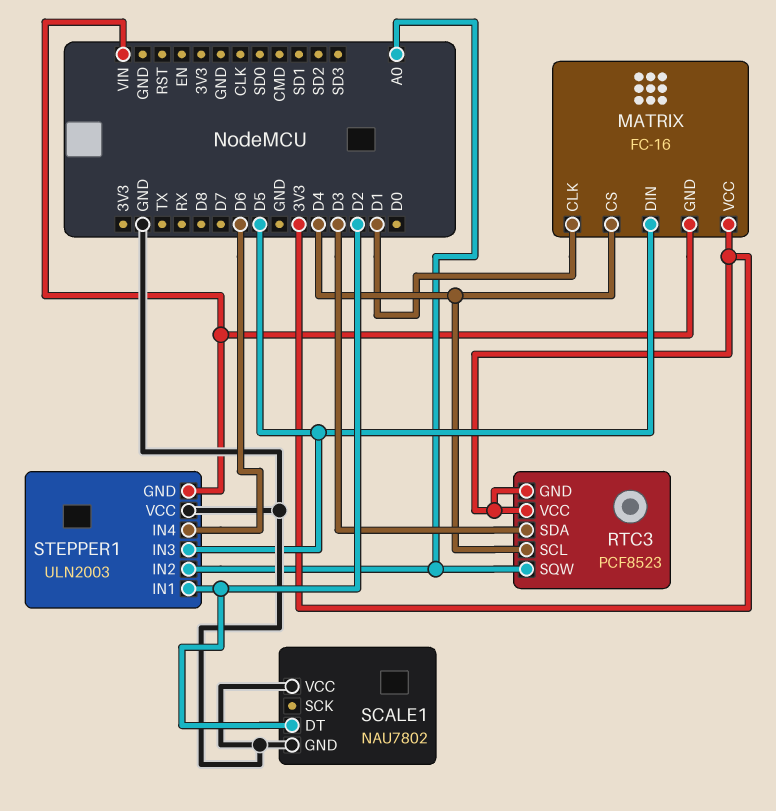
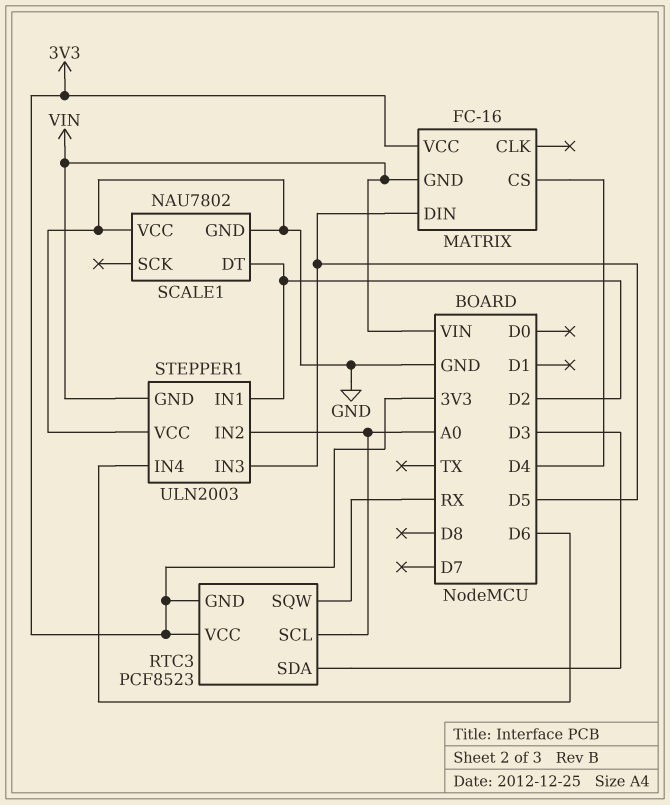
MATRIX pin CLK: D1 -> none
RTC3 pin SCL: D4 -> A0
RTC3 pin SQW: A0 -> RX

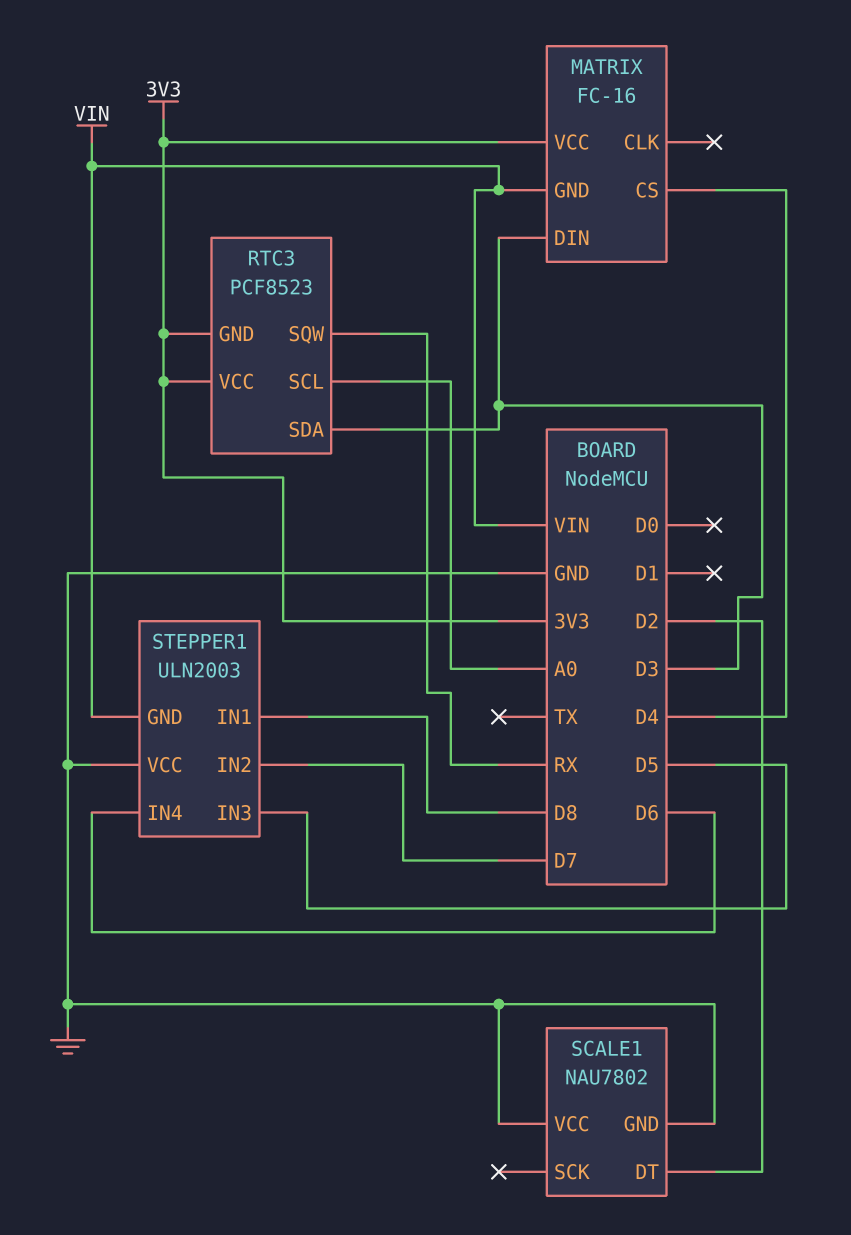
MATRIX pin DIN: D5 -> D3
STEPPER1 pin IN1: D2 -> D8
STEPPER1 pin IN2: A0 -> D7

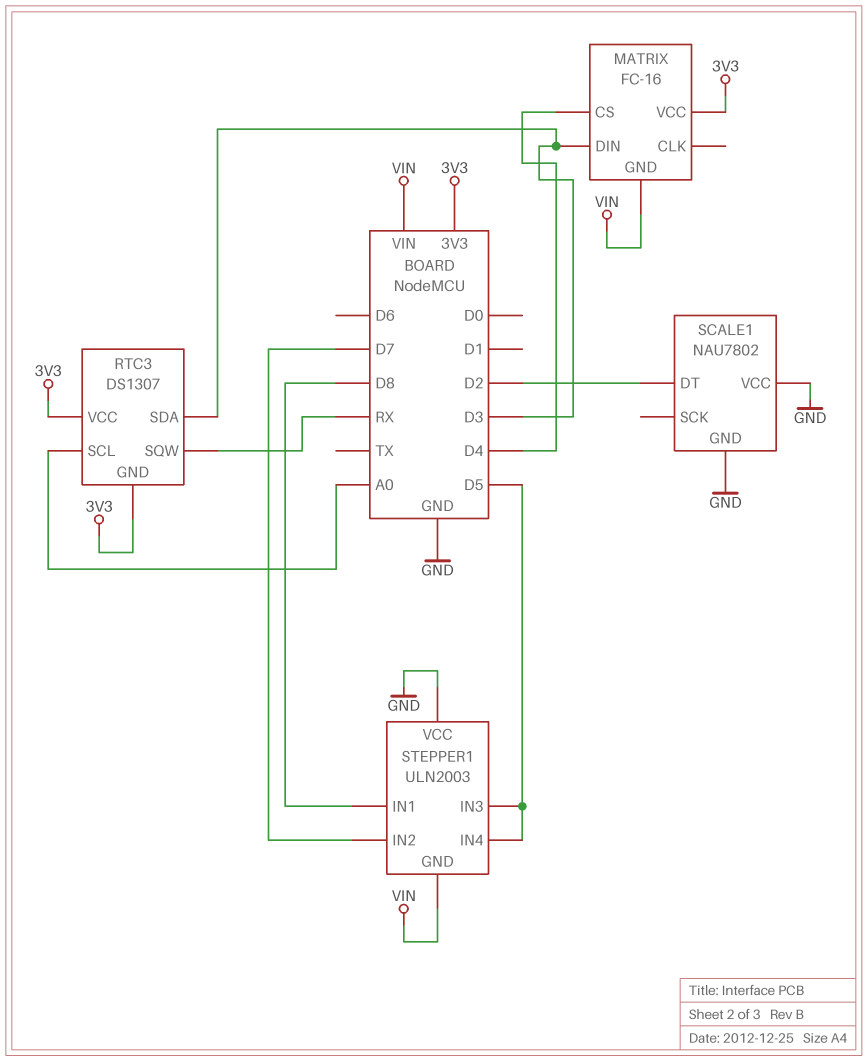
RTC3: PCF8523 -> DS1307
STEPPER1 pin IN4: D6 -> D5

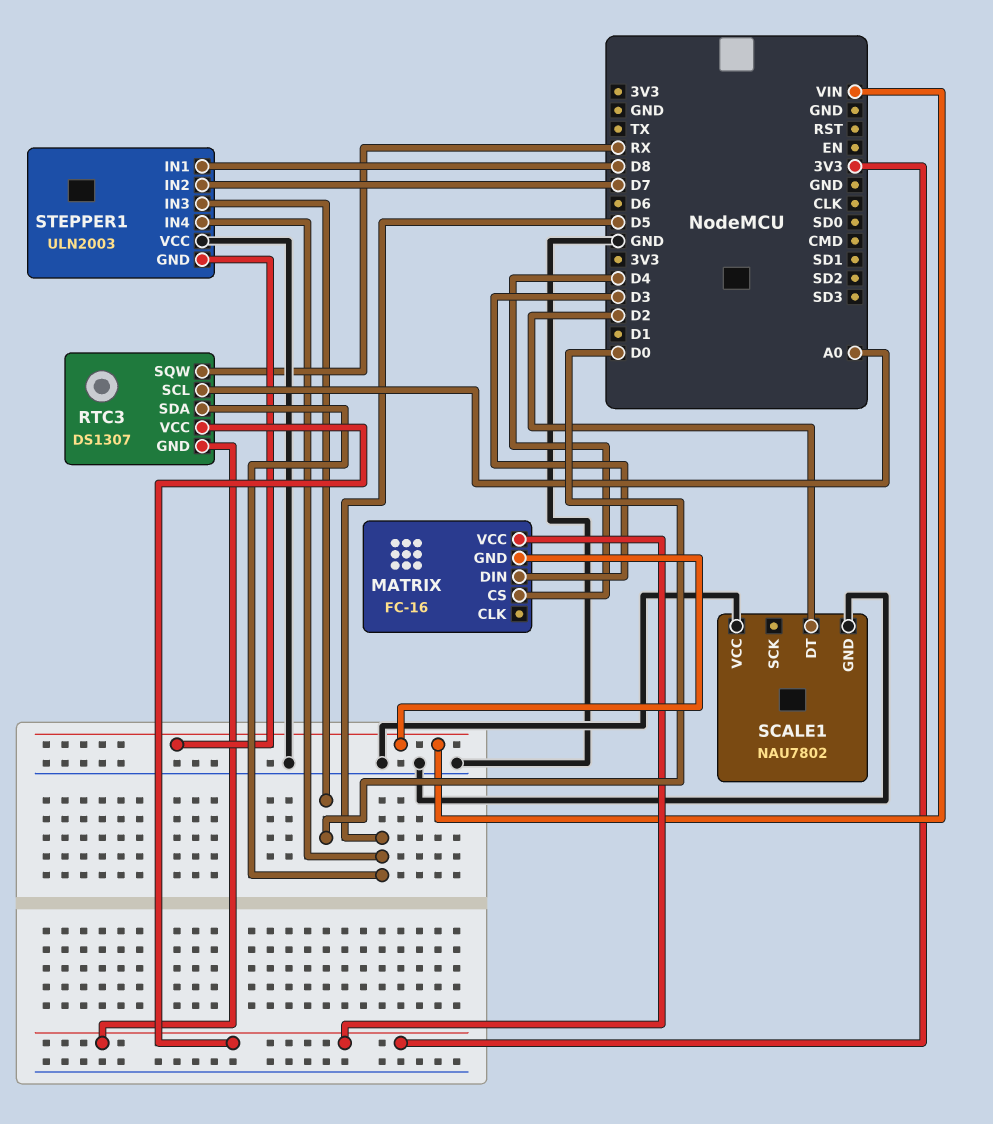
RTC3 pin SDA: D3 -> D5
STEPPER1 pin IN3: D5 -> D0

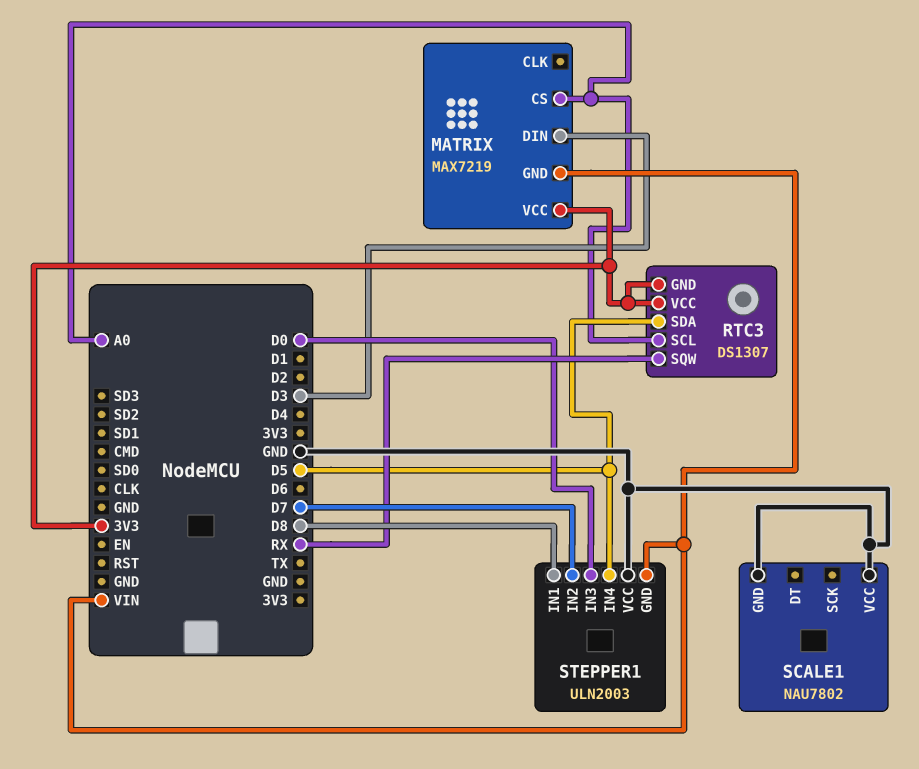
MATRIX: FC-16 -> MAX7219
MATRIX pin CS: D4 -> A0
SCALE1 pin DT: D2 -> none

